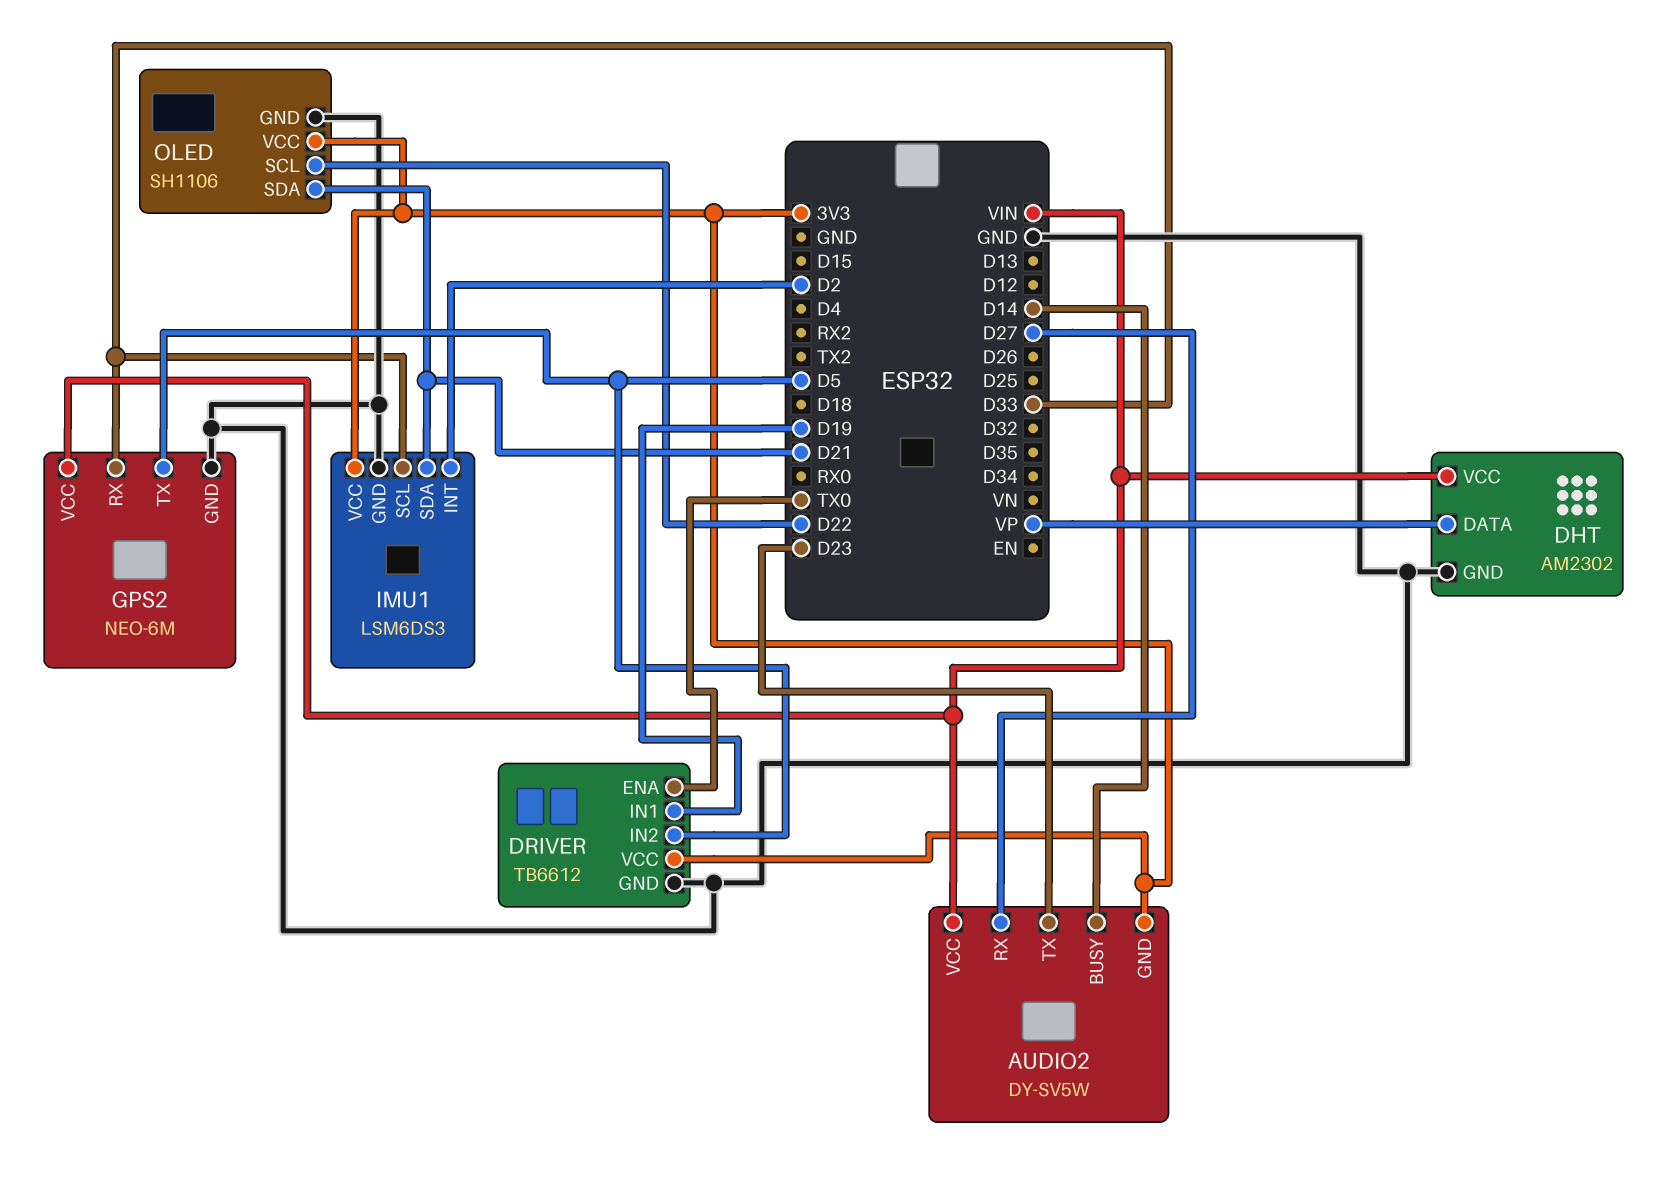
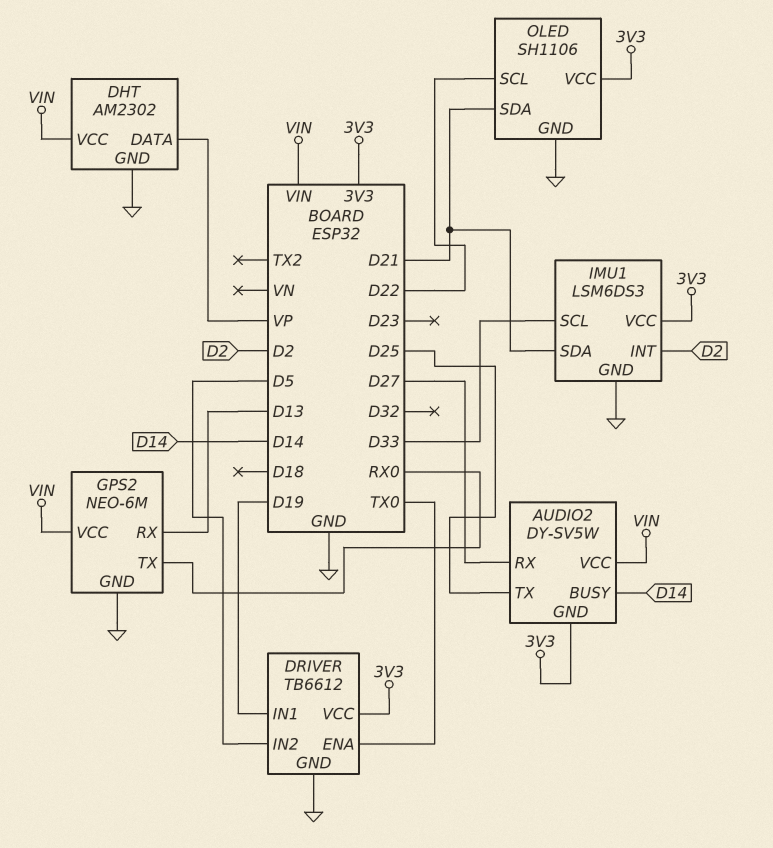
AUDIO2 pin TX: D23 -> D25
GPS2 pin RX: D33 -> D13
GPS2 pin TX: D5 -> RX0

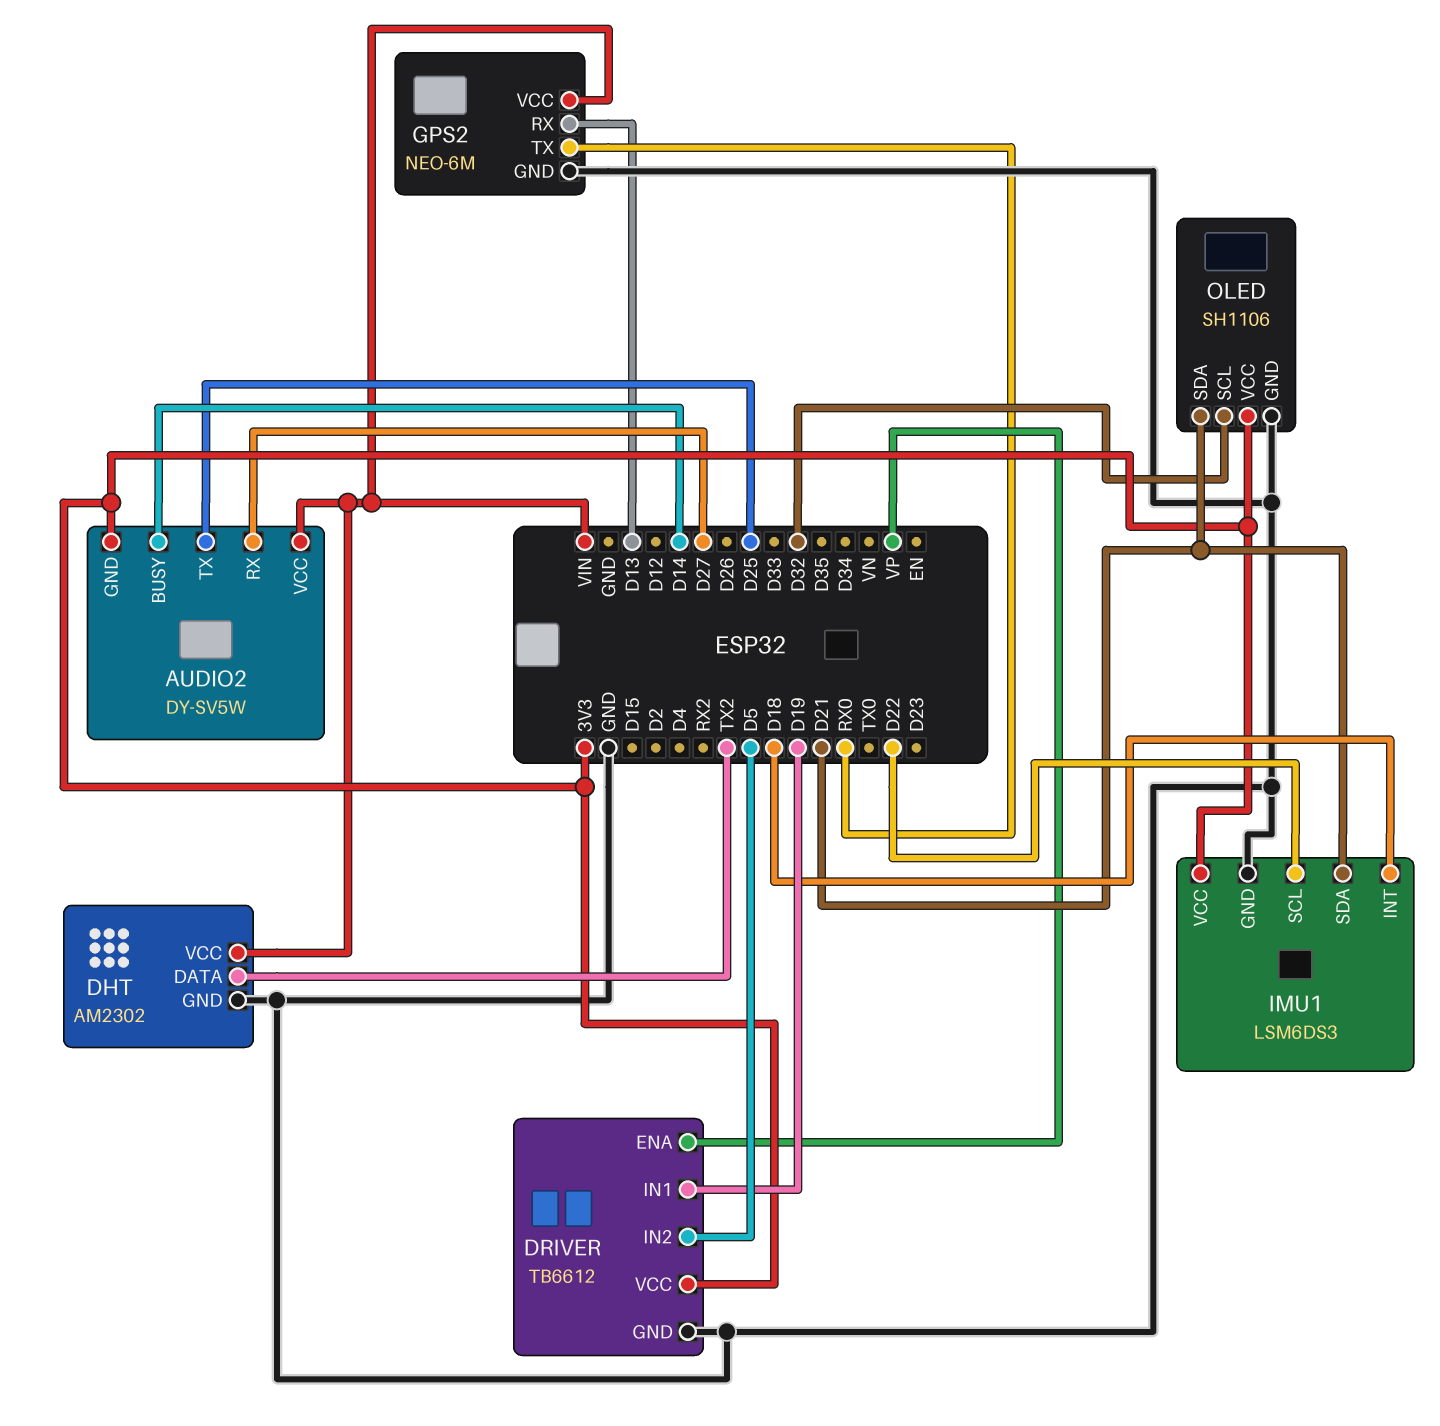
DHT pin DATA: VP -> TX2
DRIVER pin ENA: TX0 -> VP
IMU1 pin INT: D2 -> D18
IMU1 pin SCL: D33 -> D22
OLED pin SCL: D22 -> D32

